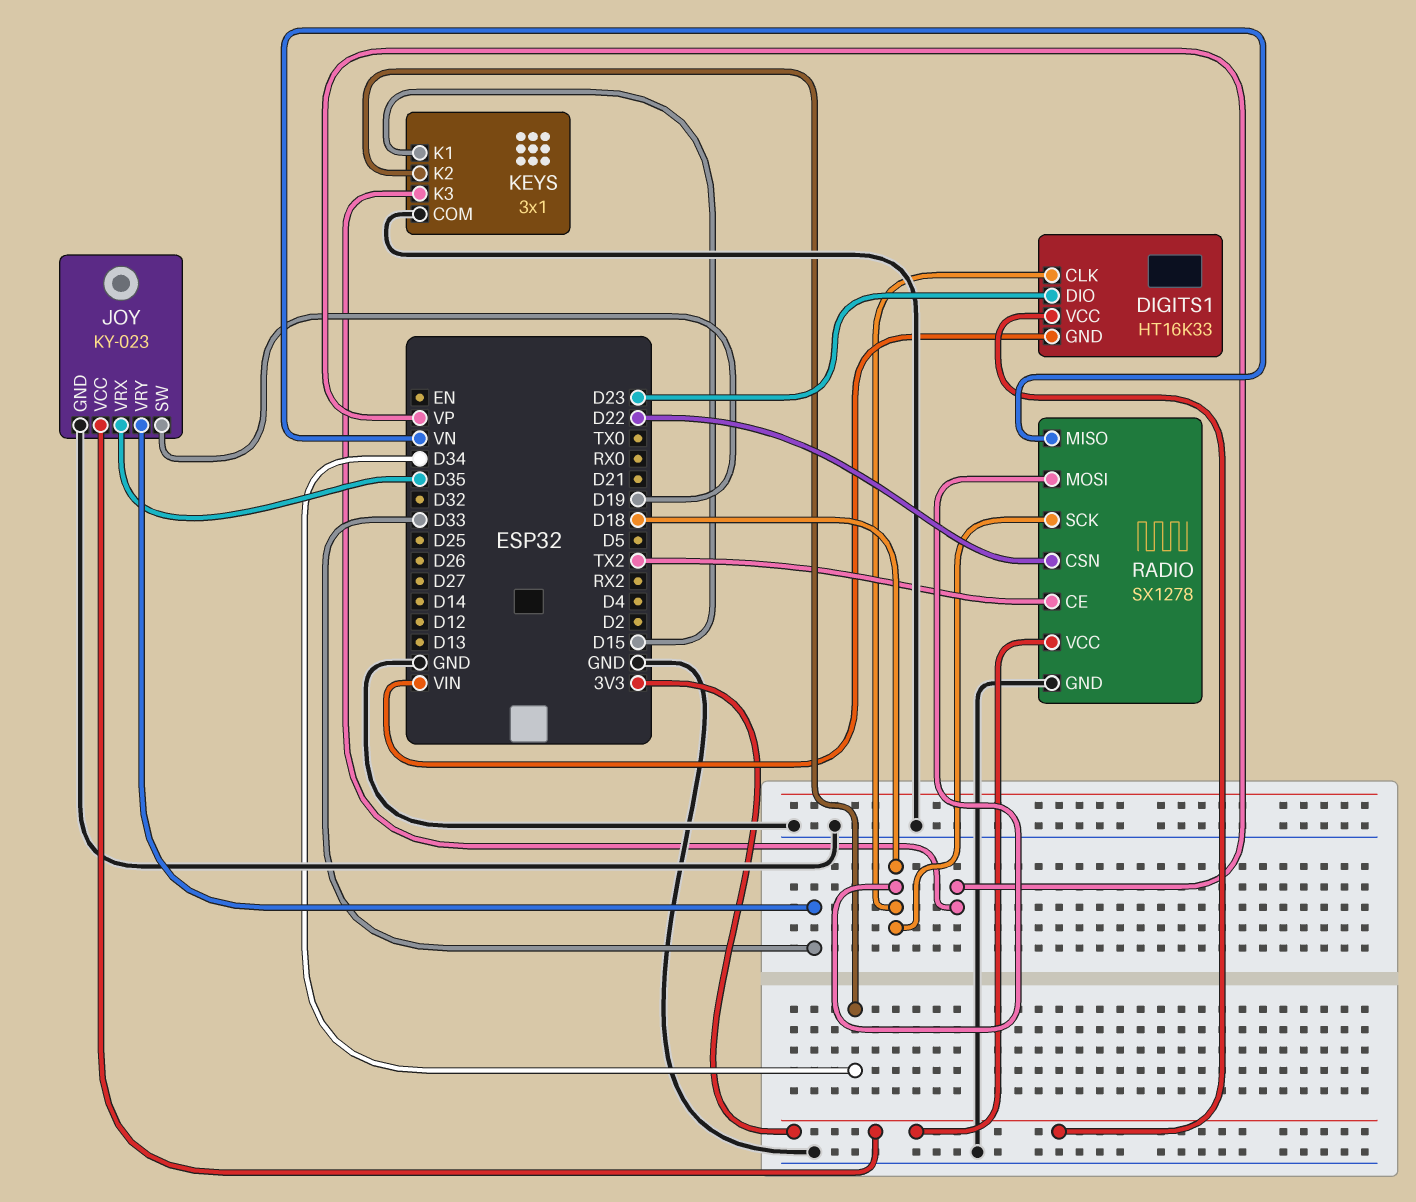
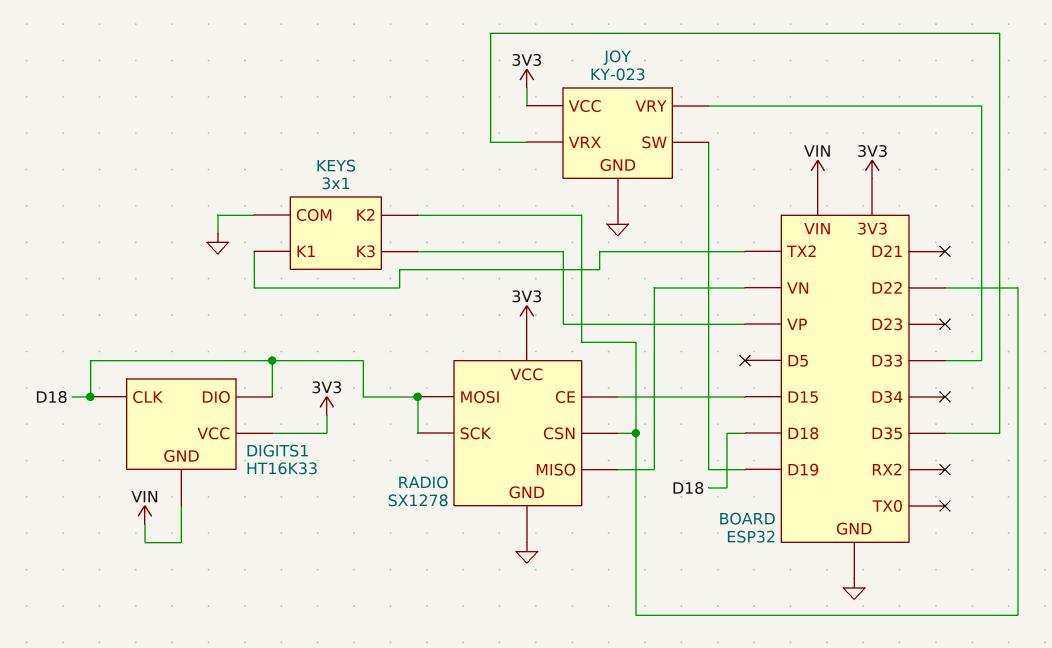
DIGITS1 pin DIO: D23 -> D18
KEYS pin K1: D15 -> TX2
KEYS pin K2: D34 -> D22
RADIO pin CE: TX2 -> D15

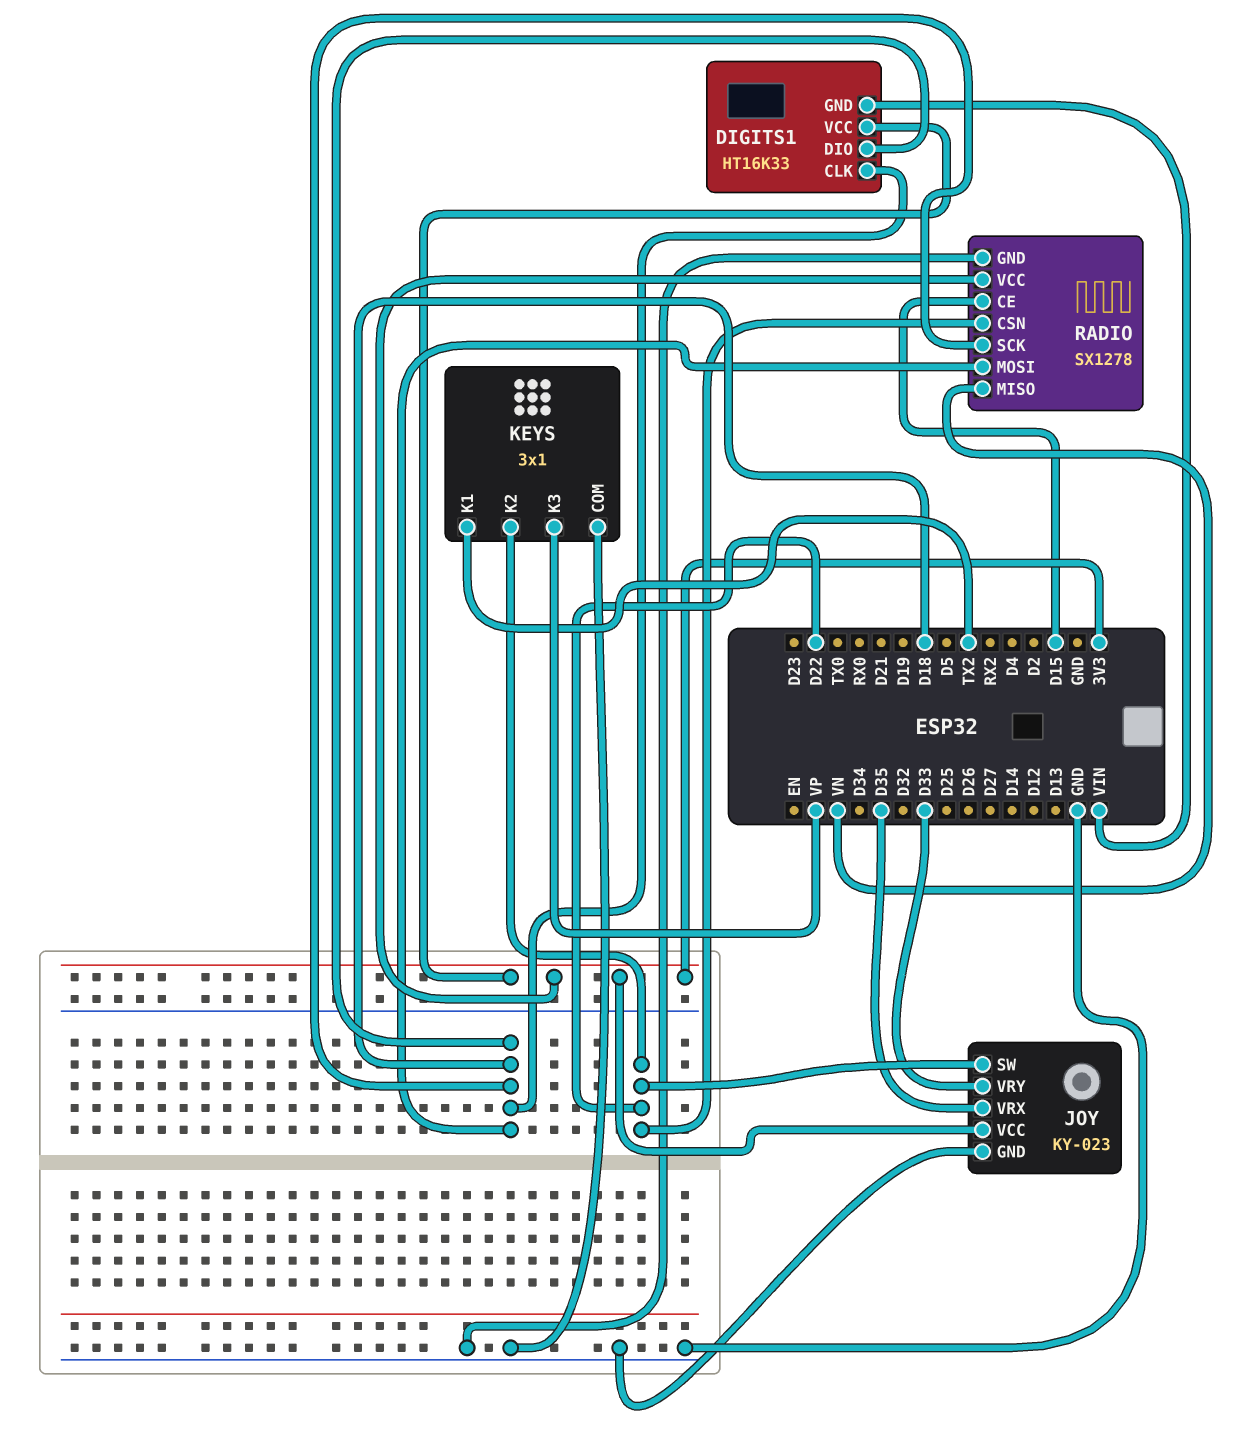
JOY pin SW: D19 -> D22

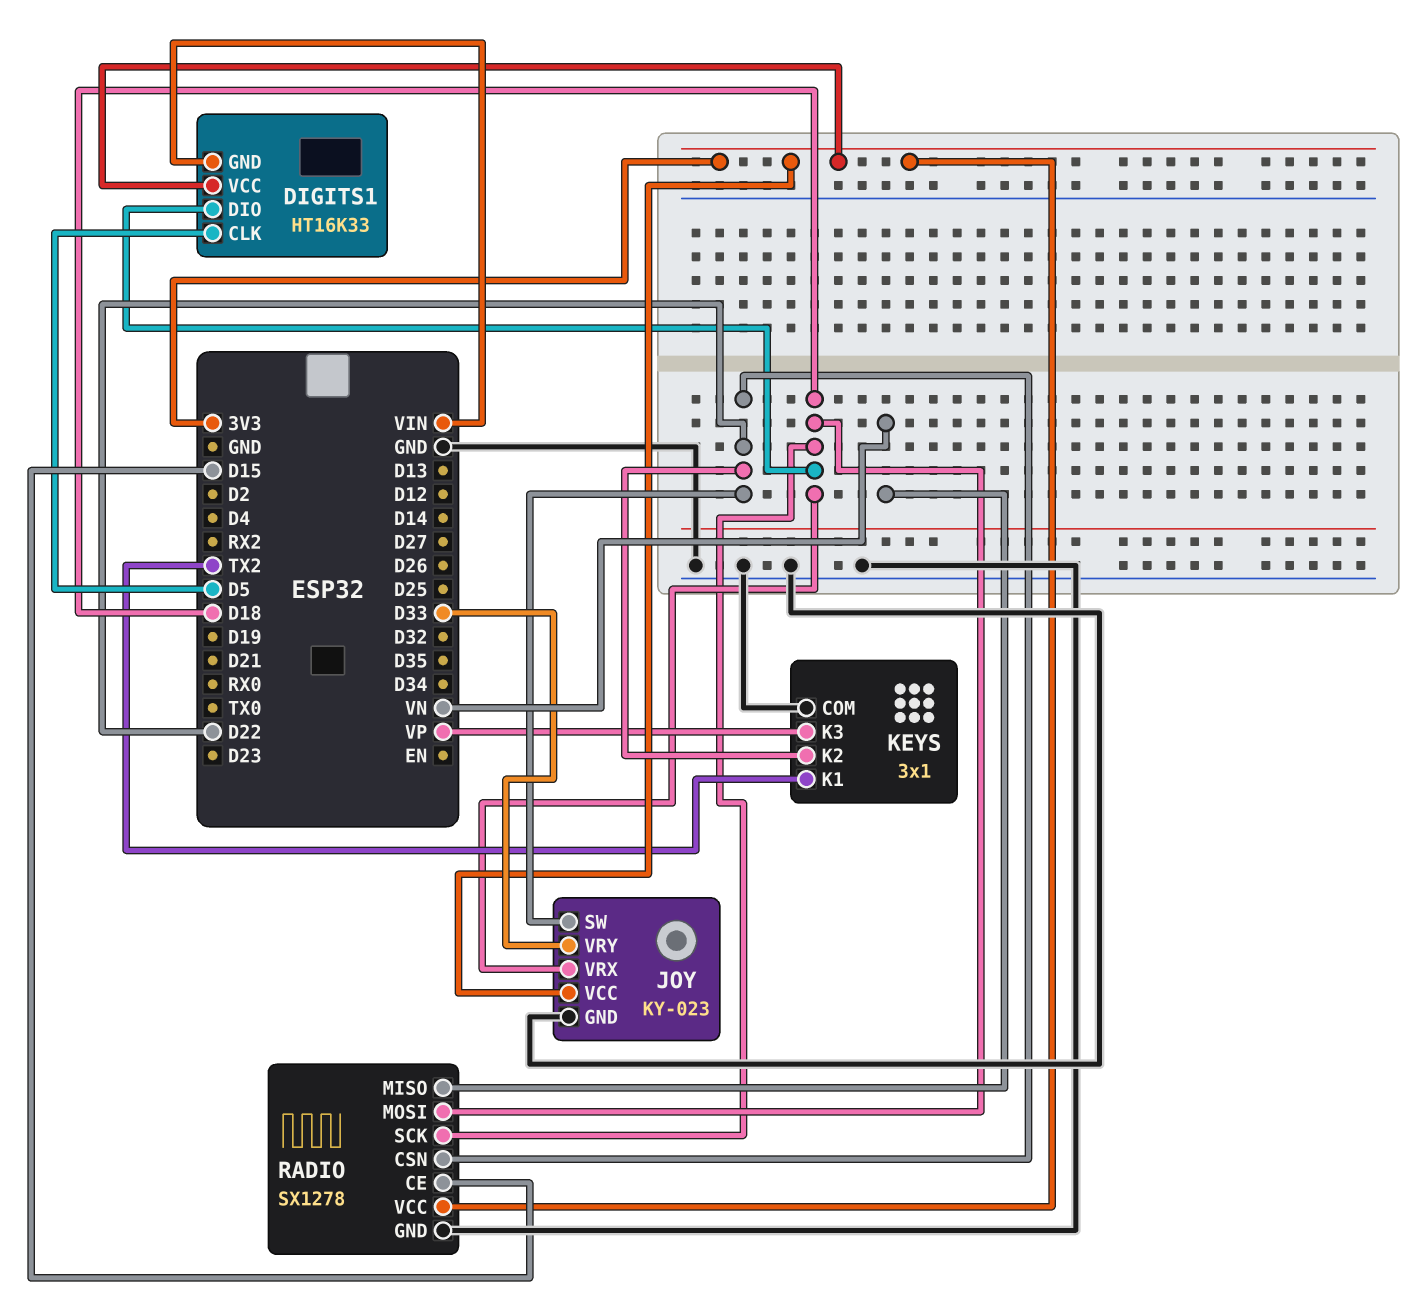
DIGITS1 pin CLK: D18 -> D5
JOY pin VRX: D35 -> D18

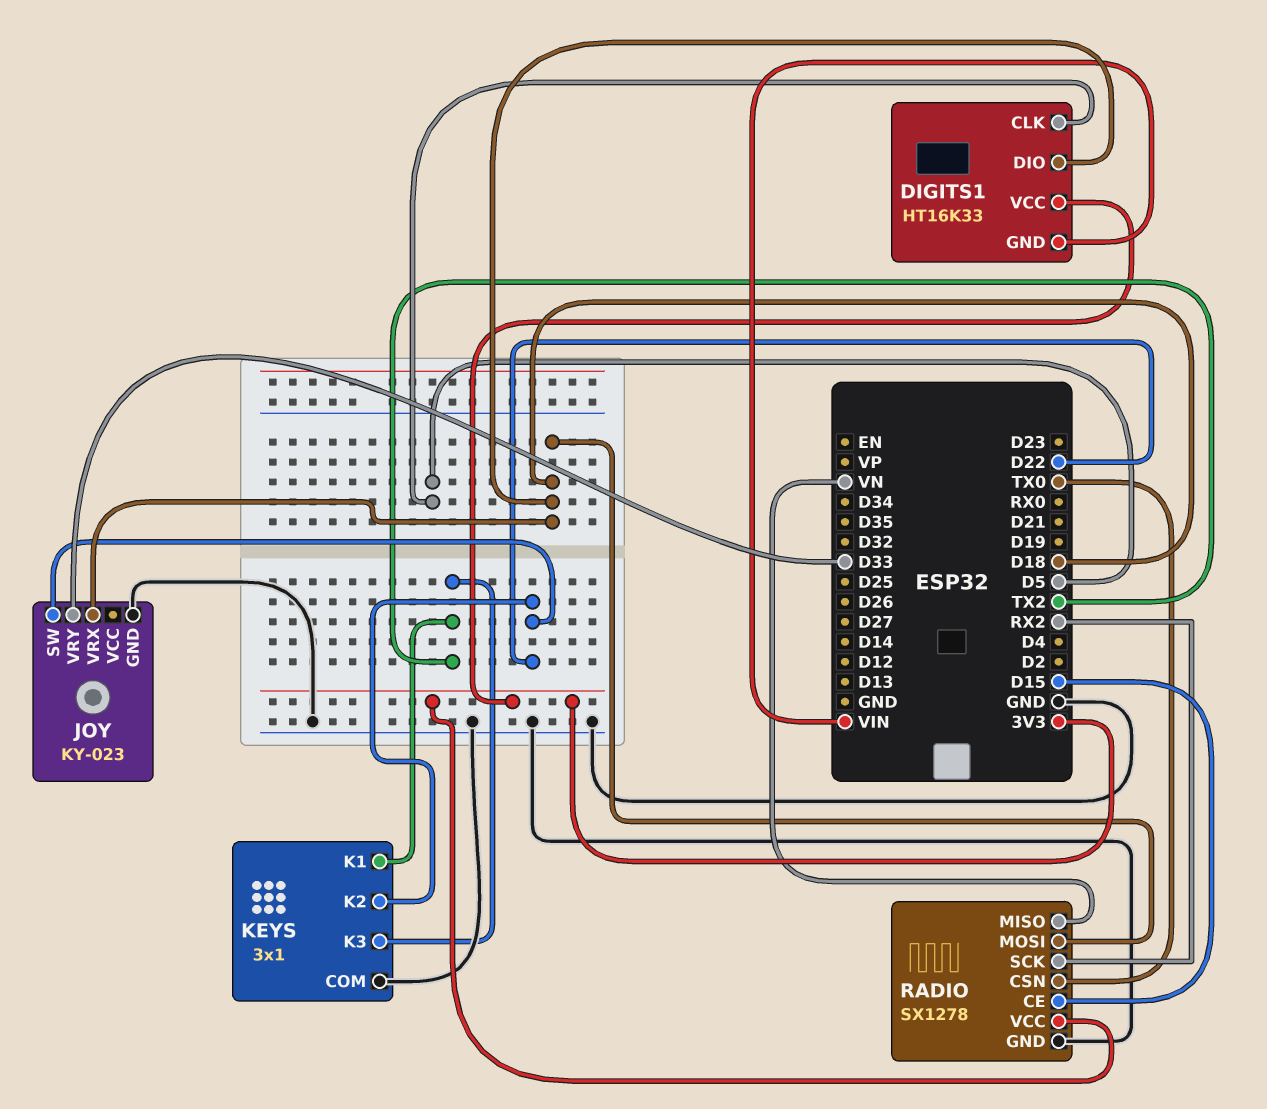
JOY pin VCC: 3V3 -> none
KEYS pin K3: VP -> TX2
RADIO pin CSN: D22 -> TX0
RADIO pin SCK: D18 -> RX2

